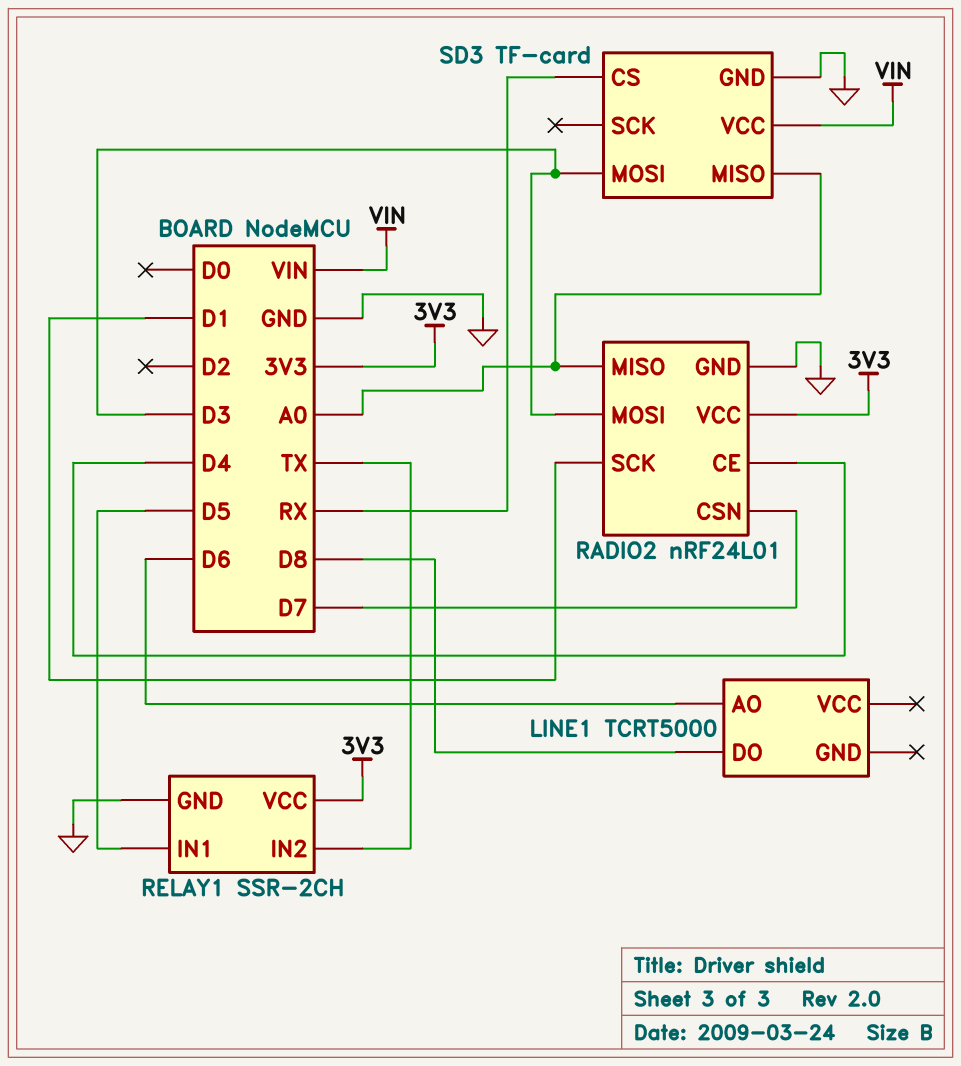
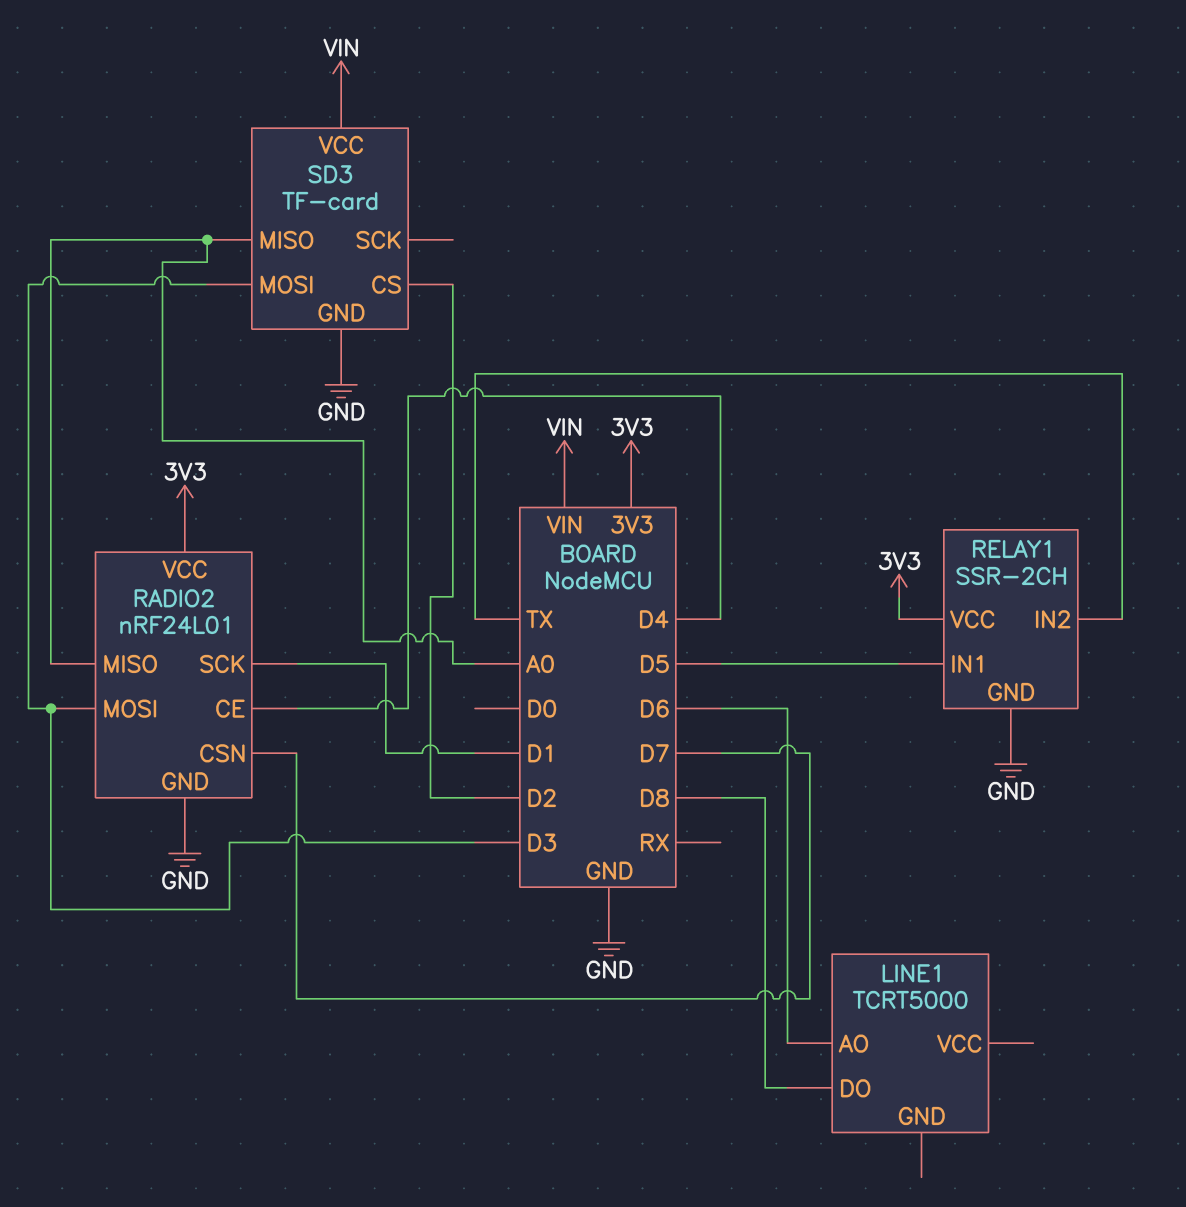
SD3 pin CS: RX -> D2

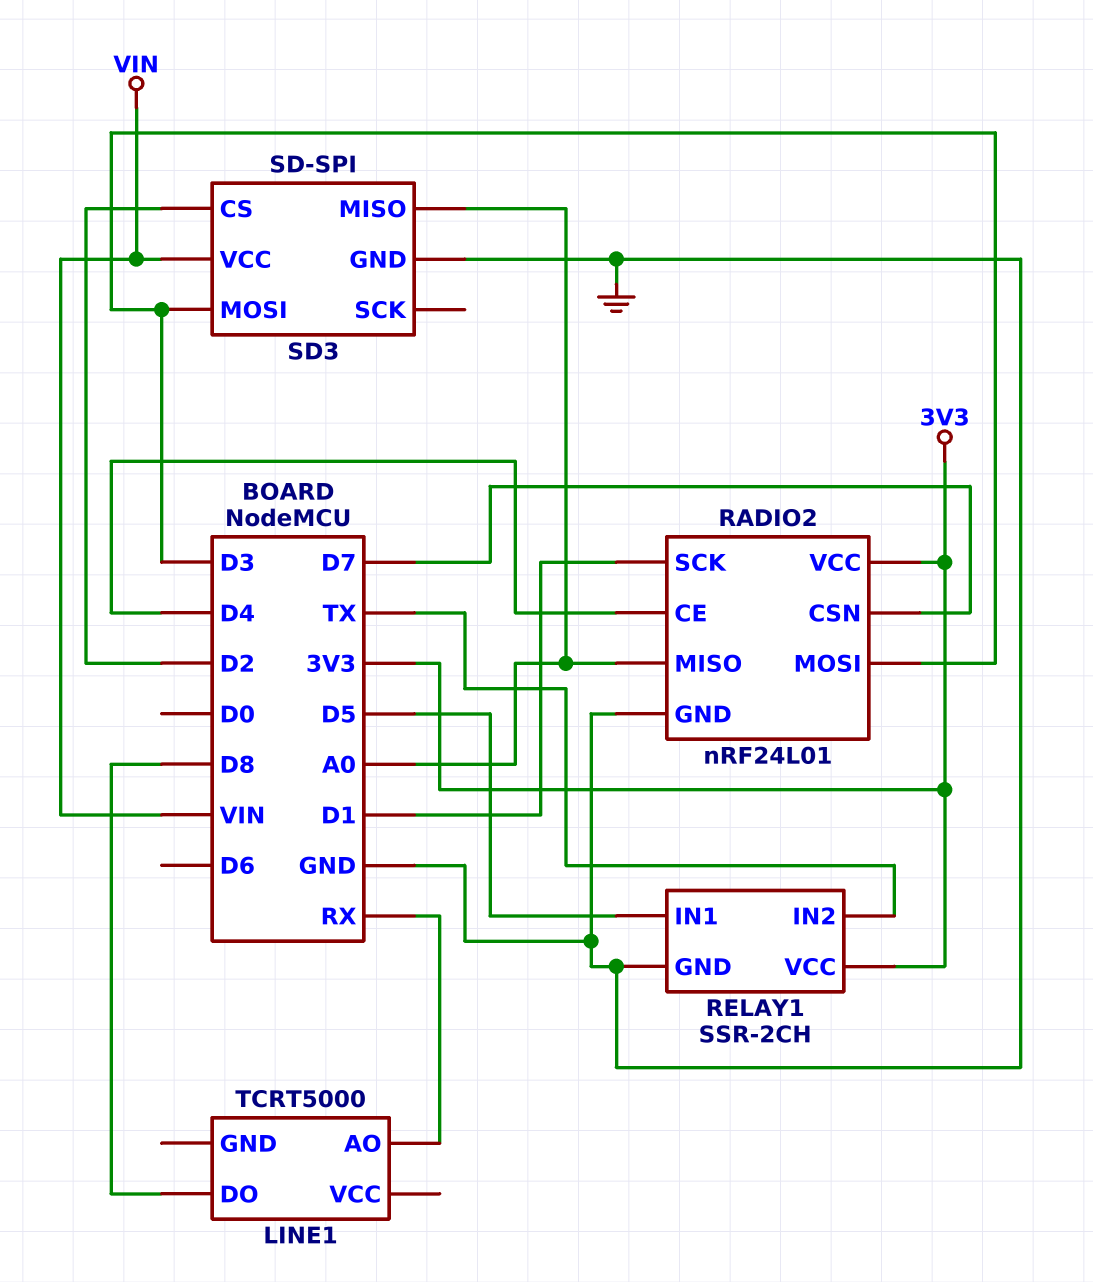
LINE1 pin AO: D6 -> RX
SD3: TF-card -> SD-SPI

